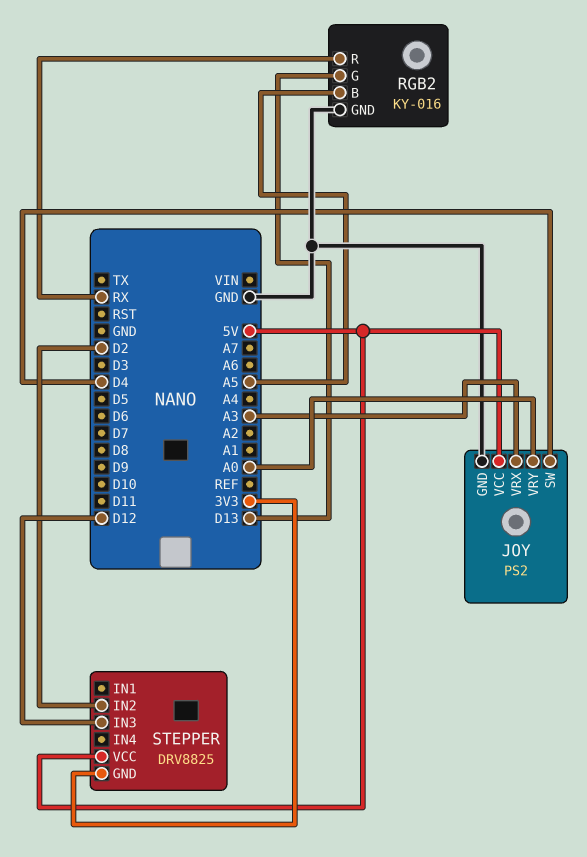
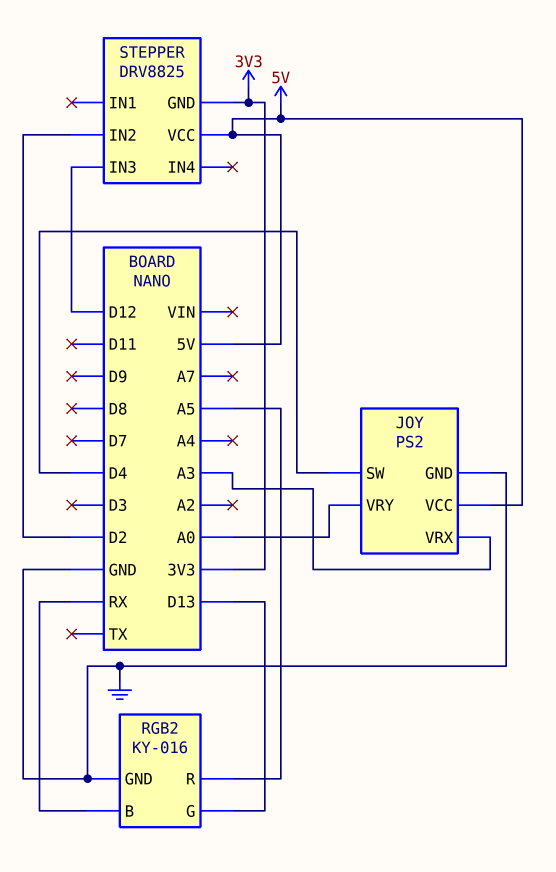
RGB2 pin B: A5 -> RX
RGB2 pin R: RX -> A5

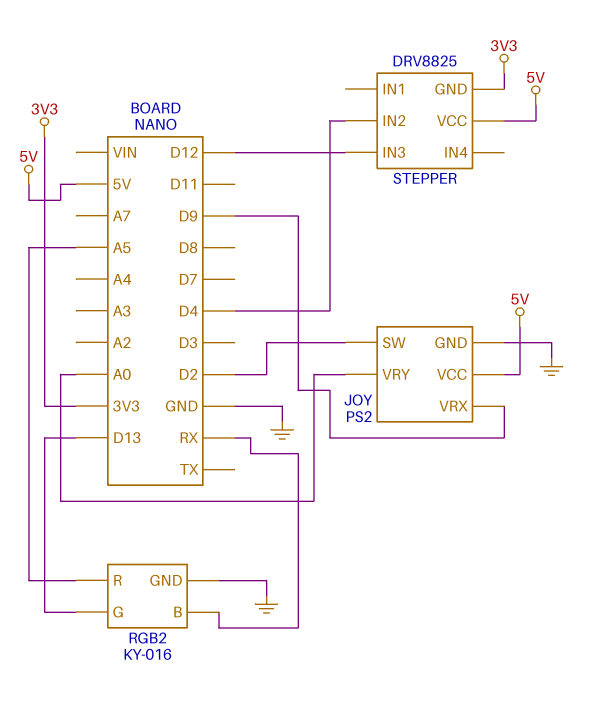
JOY pin SW: D4 -> D2
JOY pin VRX: A3 -> D9
STEPPER pin IN2: D2 -> D4

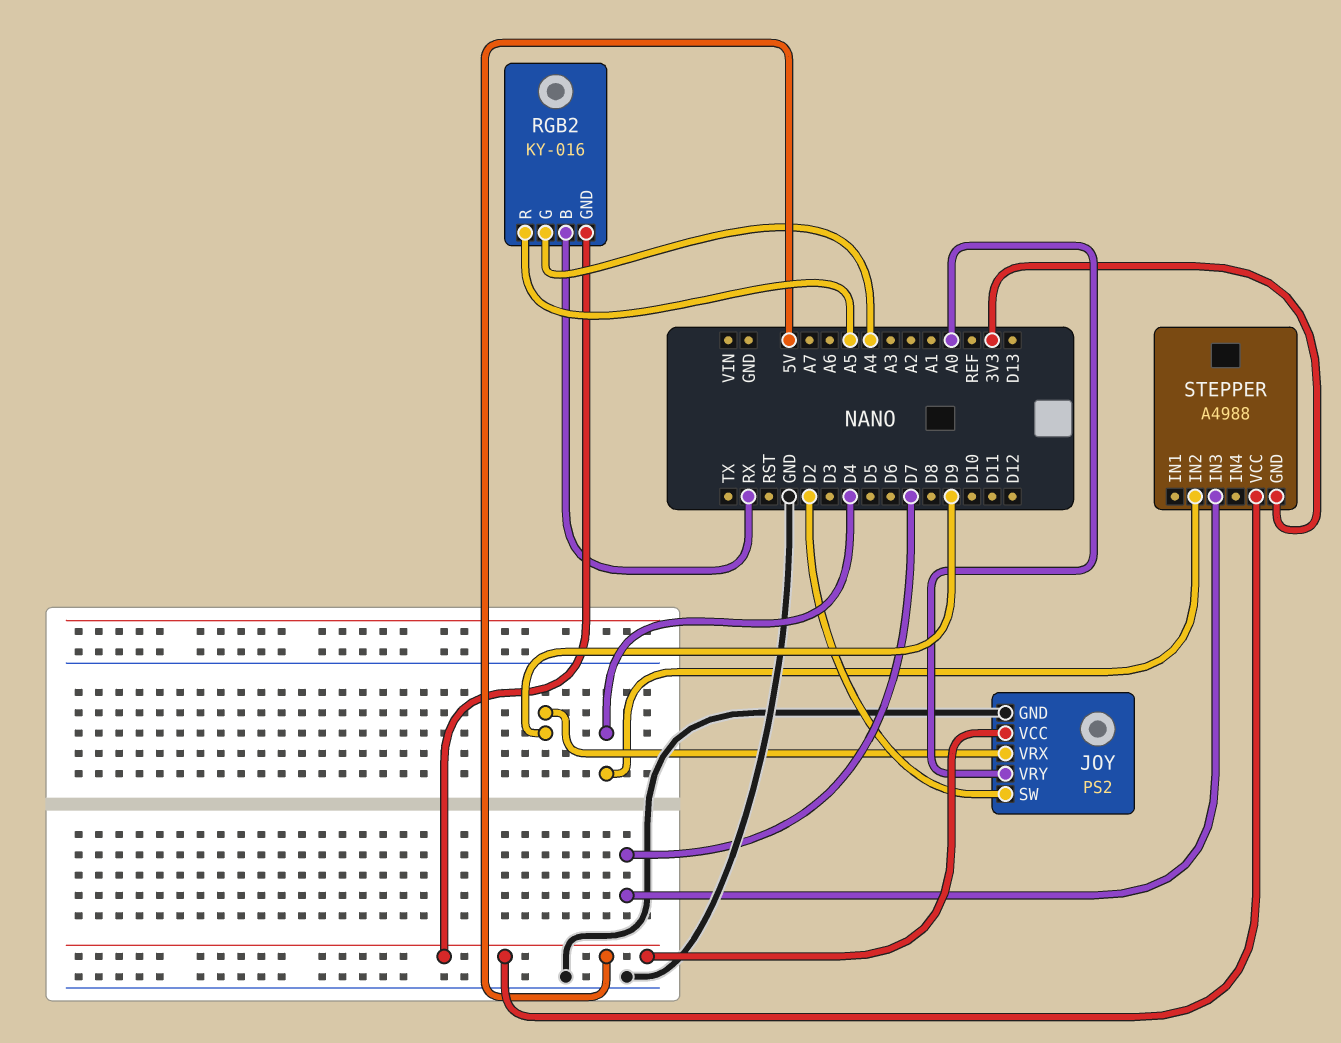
RGB2 pin G: D13 -> A4
RGB2 pin GND: GND -> 5V
STEPPER: DRV8825 -> A4988
STEPPER pin IN3: D12 -> D7

